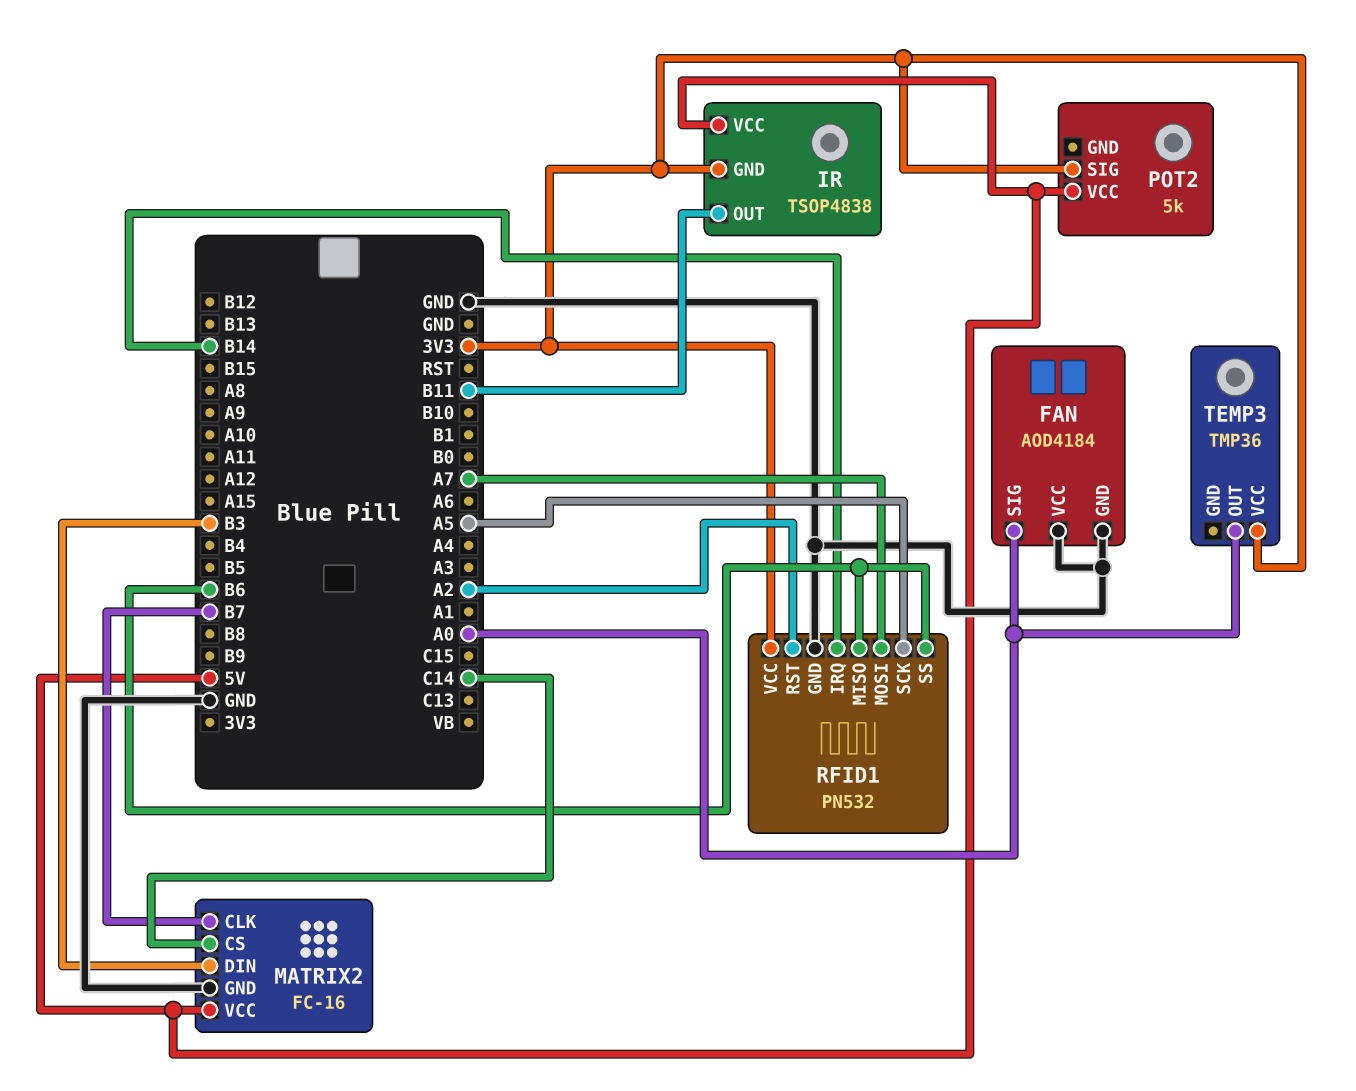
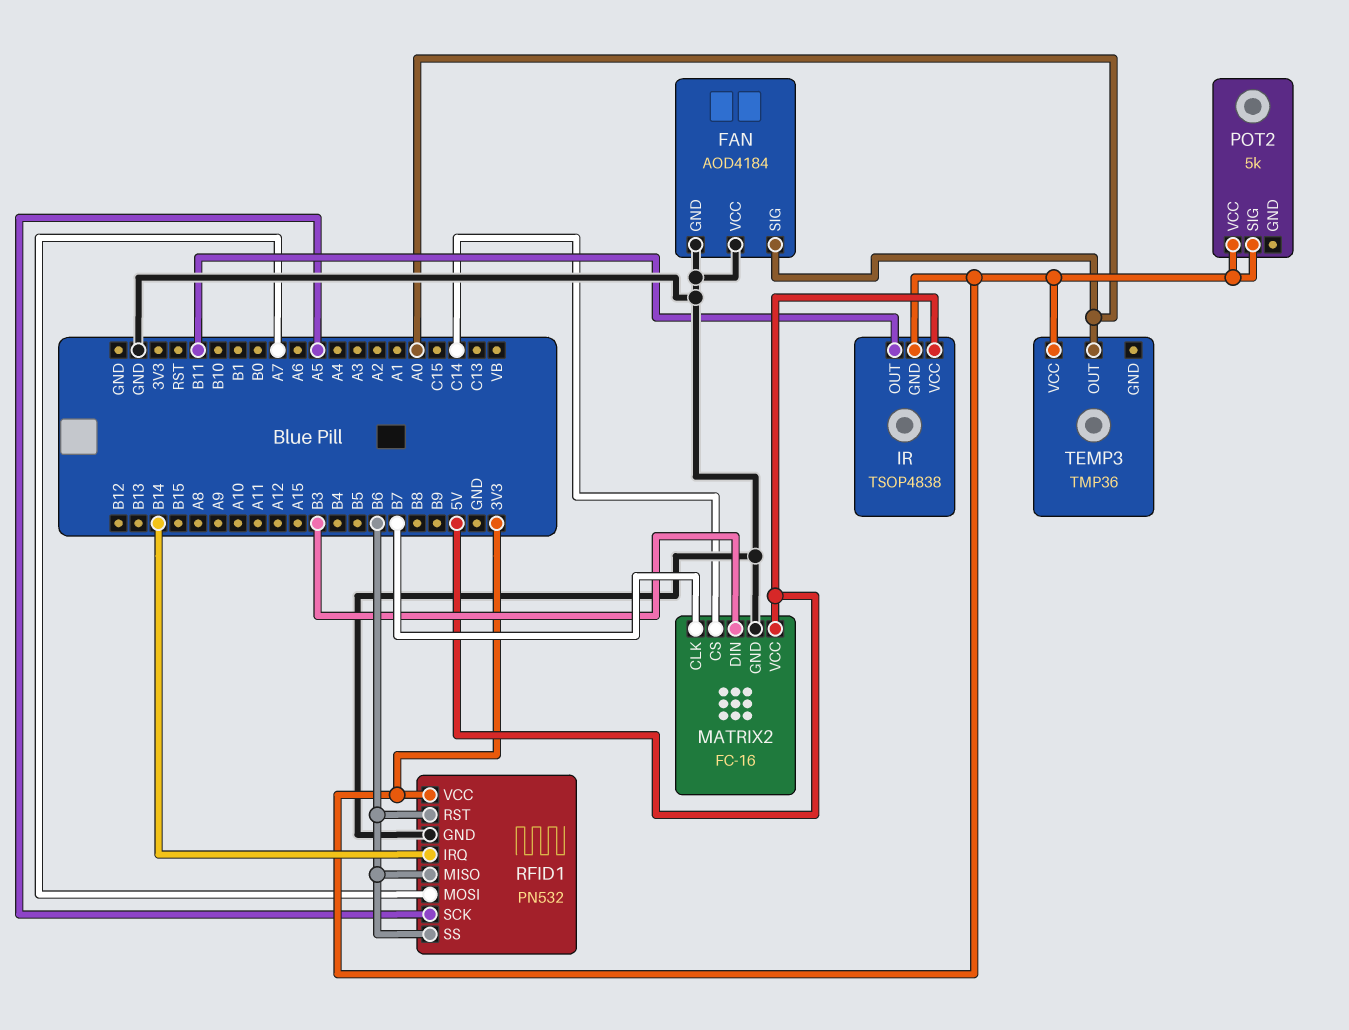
POT2 pin VCC: 5V -> 3V3
RFID1 pin RST: A2 -> B6

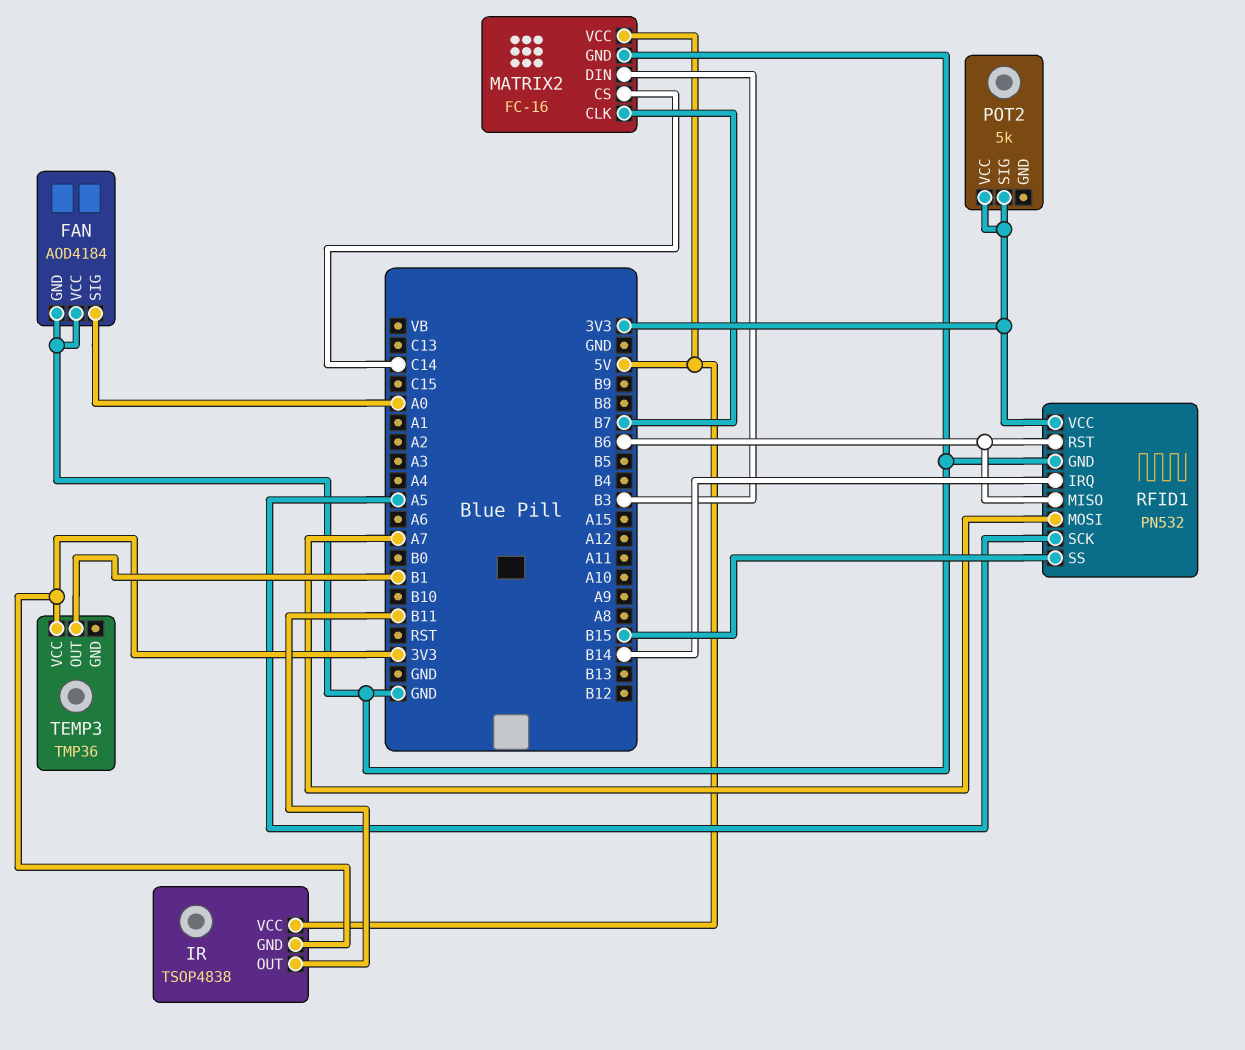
RFID1 pin SS: B6 -> B15
TEMP3 pin OUT: A0 -> B1

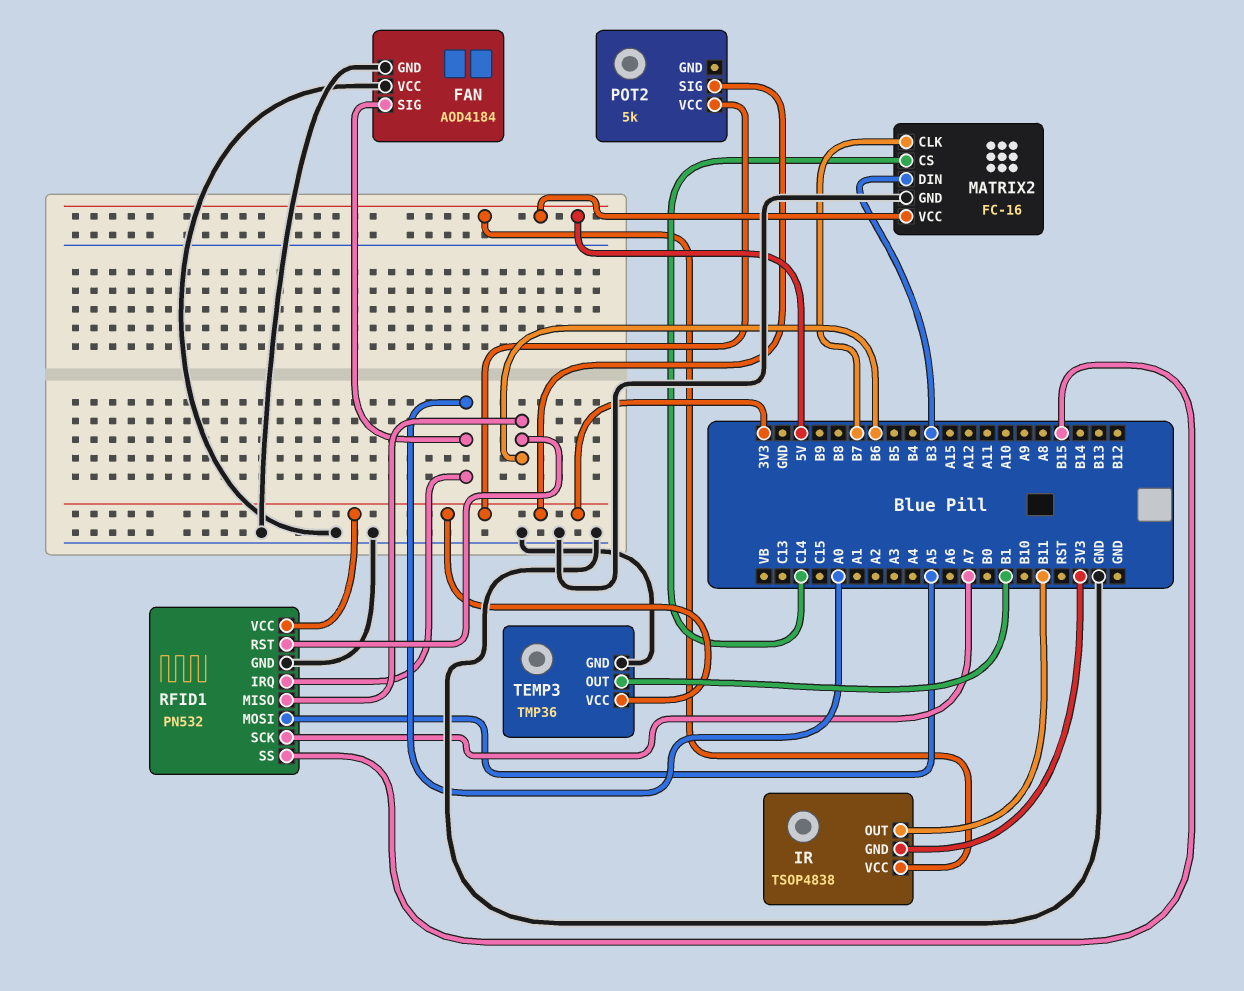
RFID1 pin IRQ: B14 -> A0
RFID1 pin MOSI: A7 -> A5
RFID1 pin SCK: A5 -> A7
TEMP3 pin GND: none -> GND

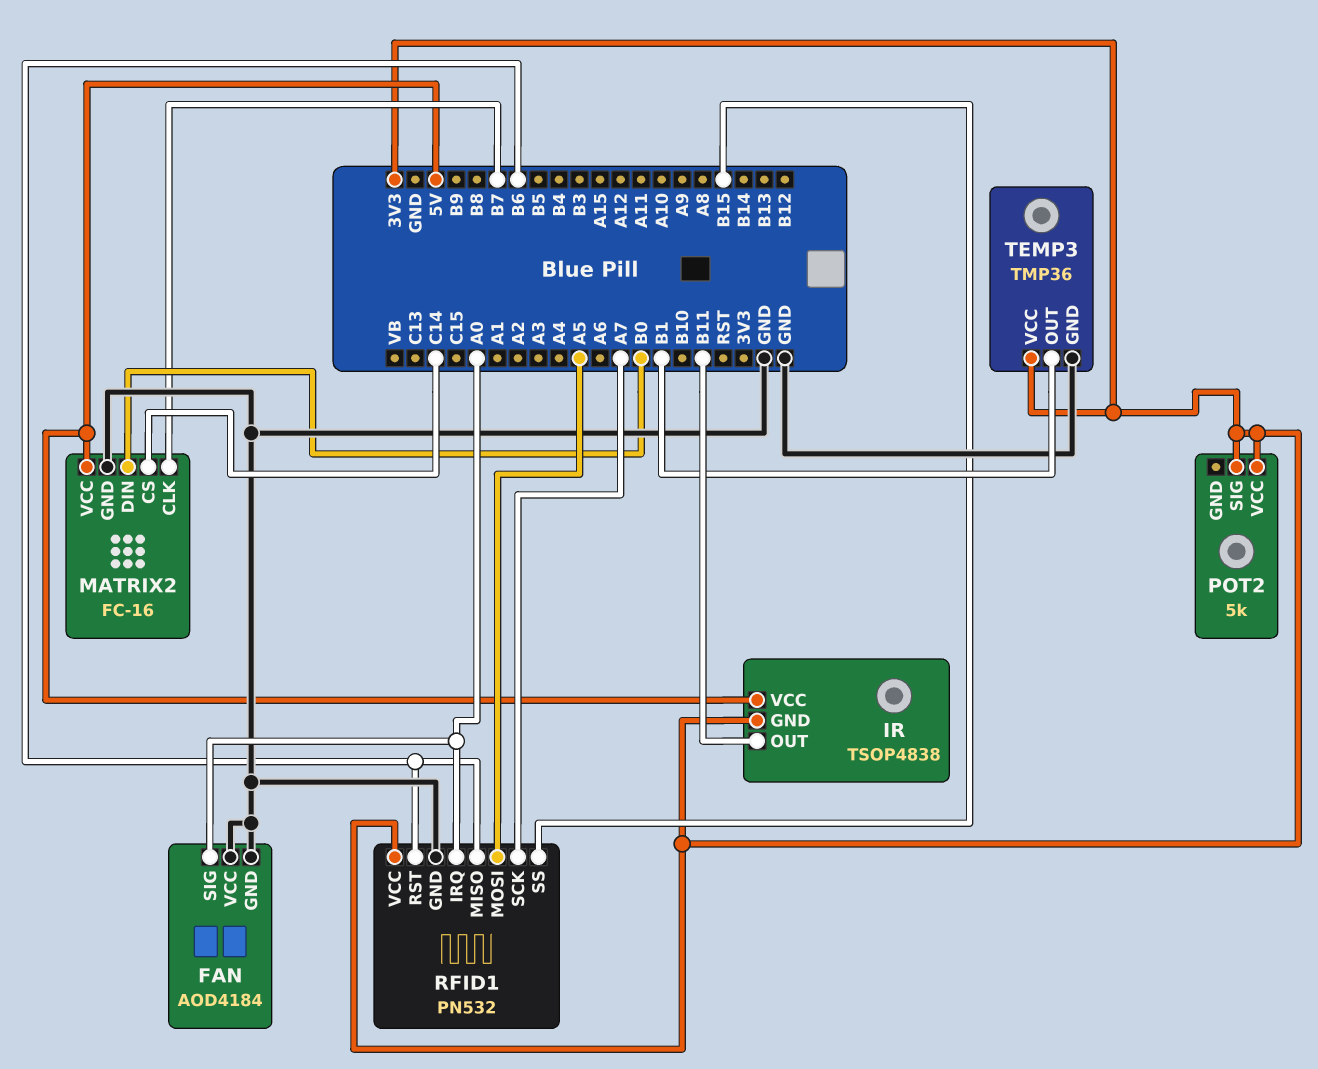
MATRIX2 pin DIN: B3 -> B0

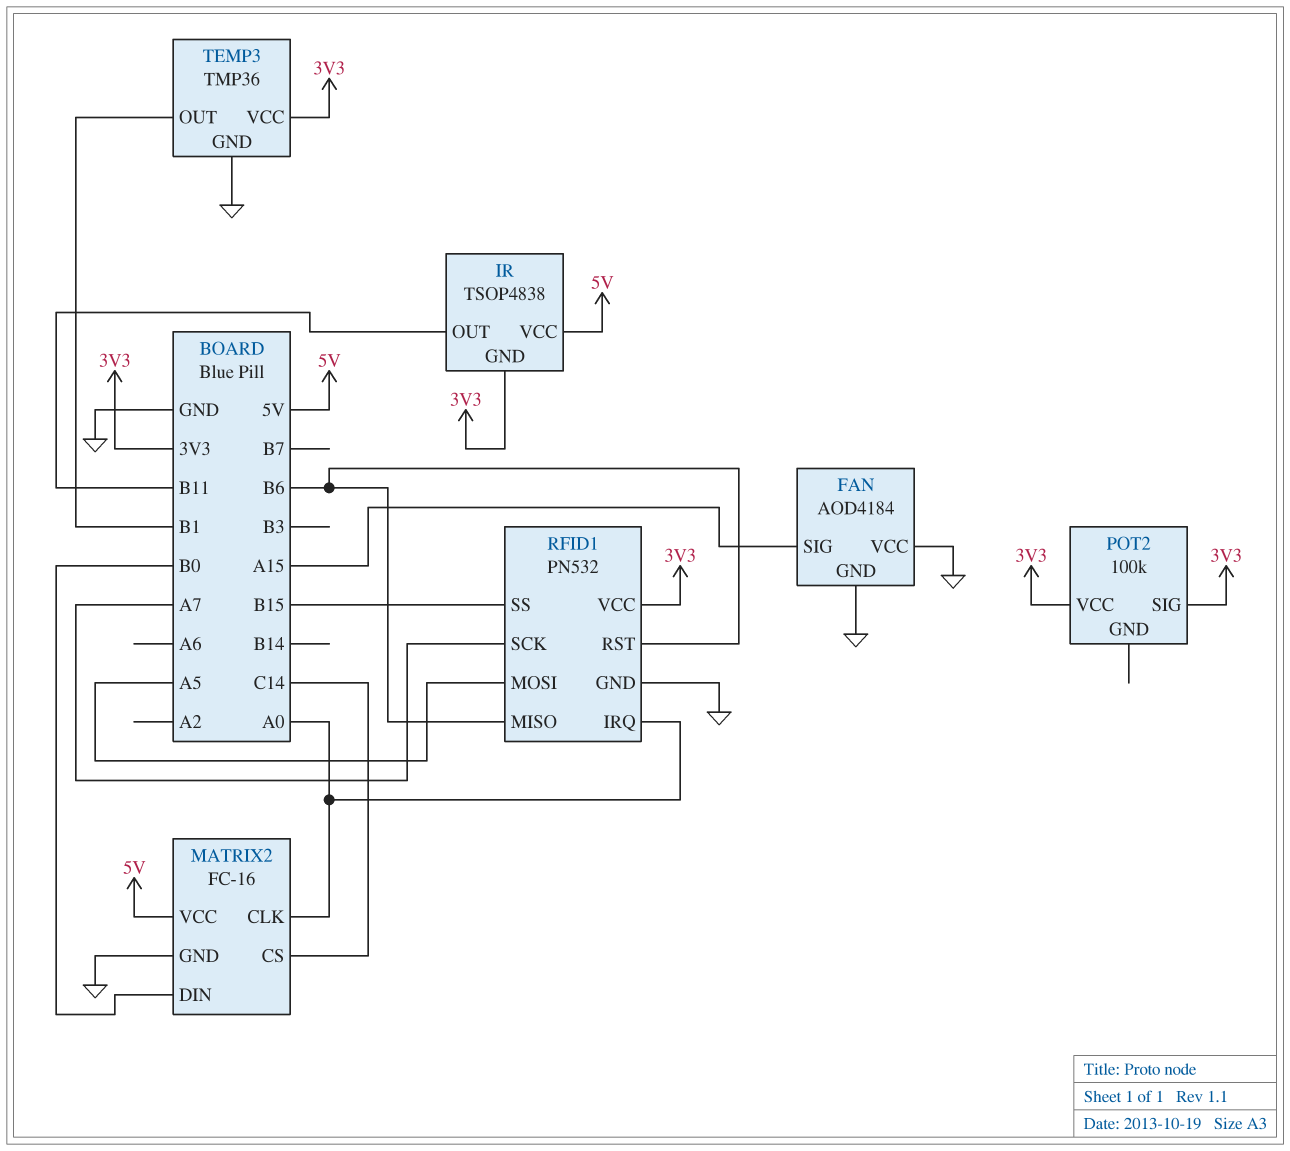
FAN pin SIG: A0 -> A15
MATRIX2 pin CLK: B7 -> A0
POT2: 5k -> 100k

